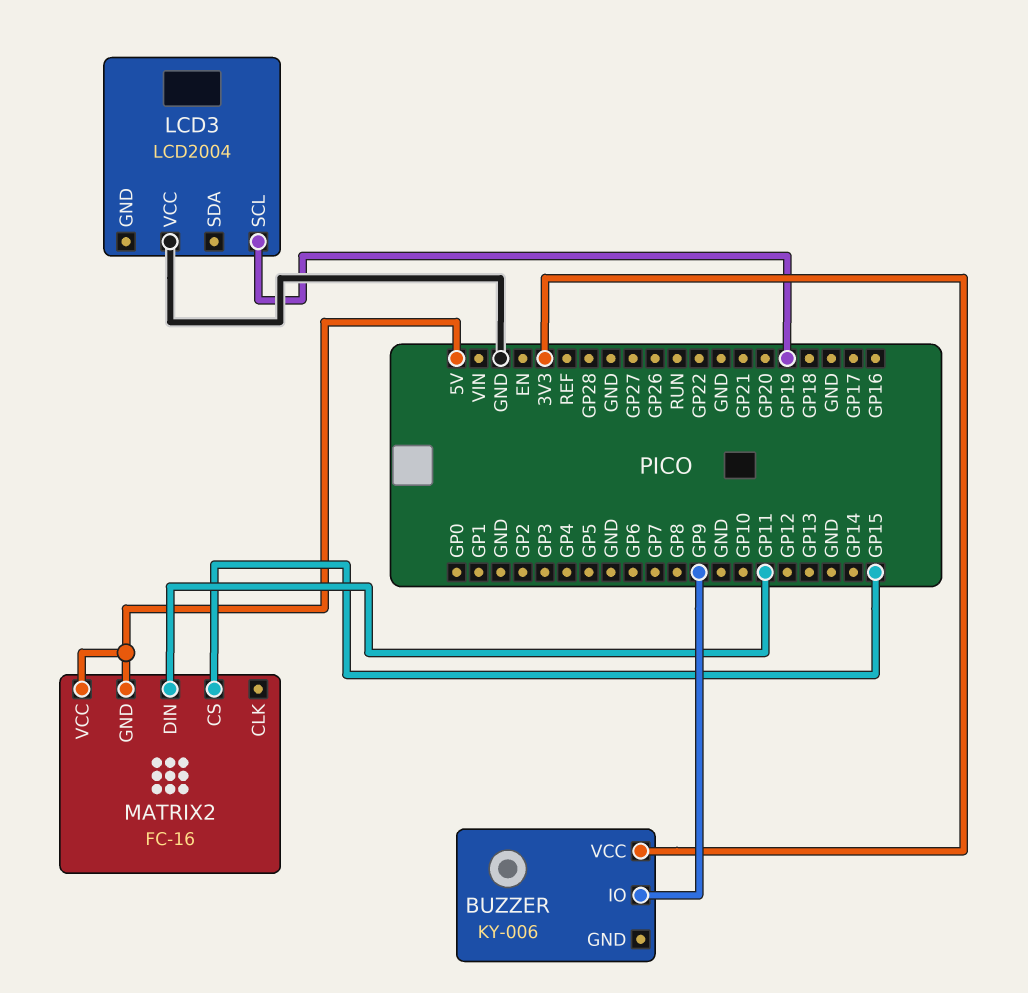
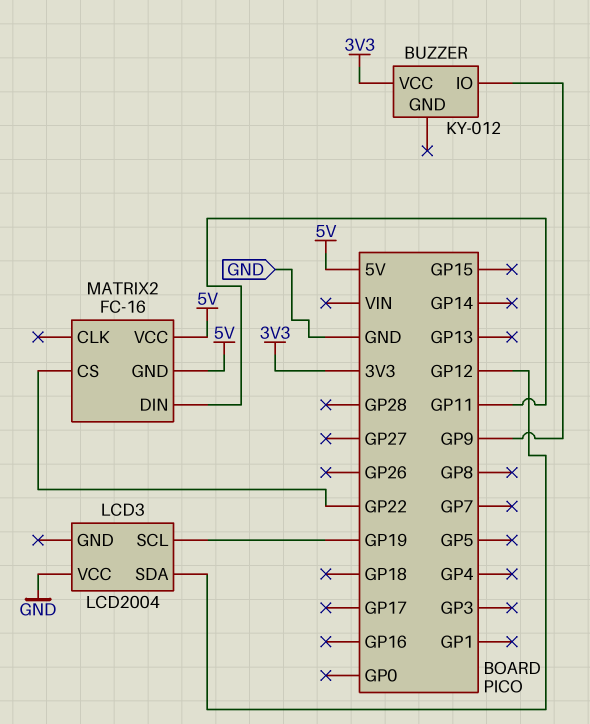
BUZZER: KY-006 -> KY-012
LCD3 pin SDA: none -> GP12
MATRIX2 pin CS: GP15 -> GP22

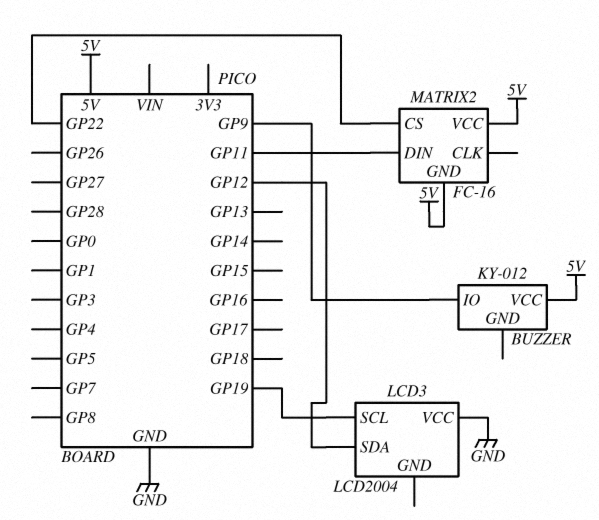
BUZZER pin VCC: 3V3 -> 5V

